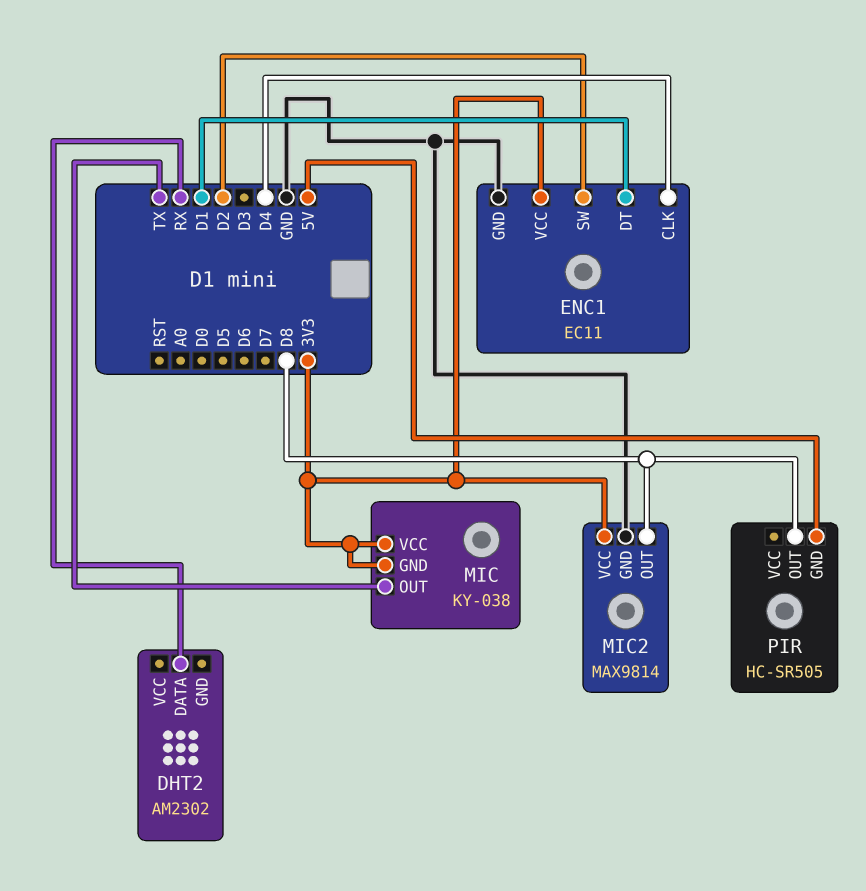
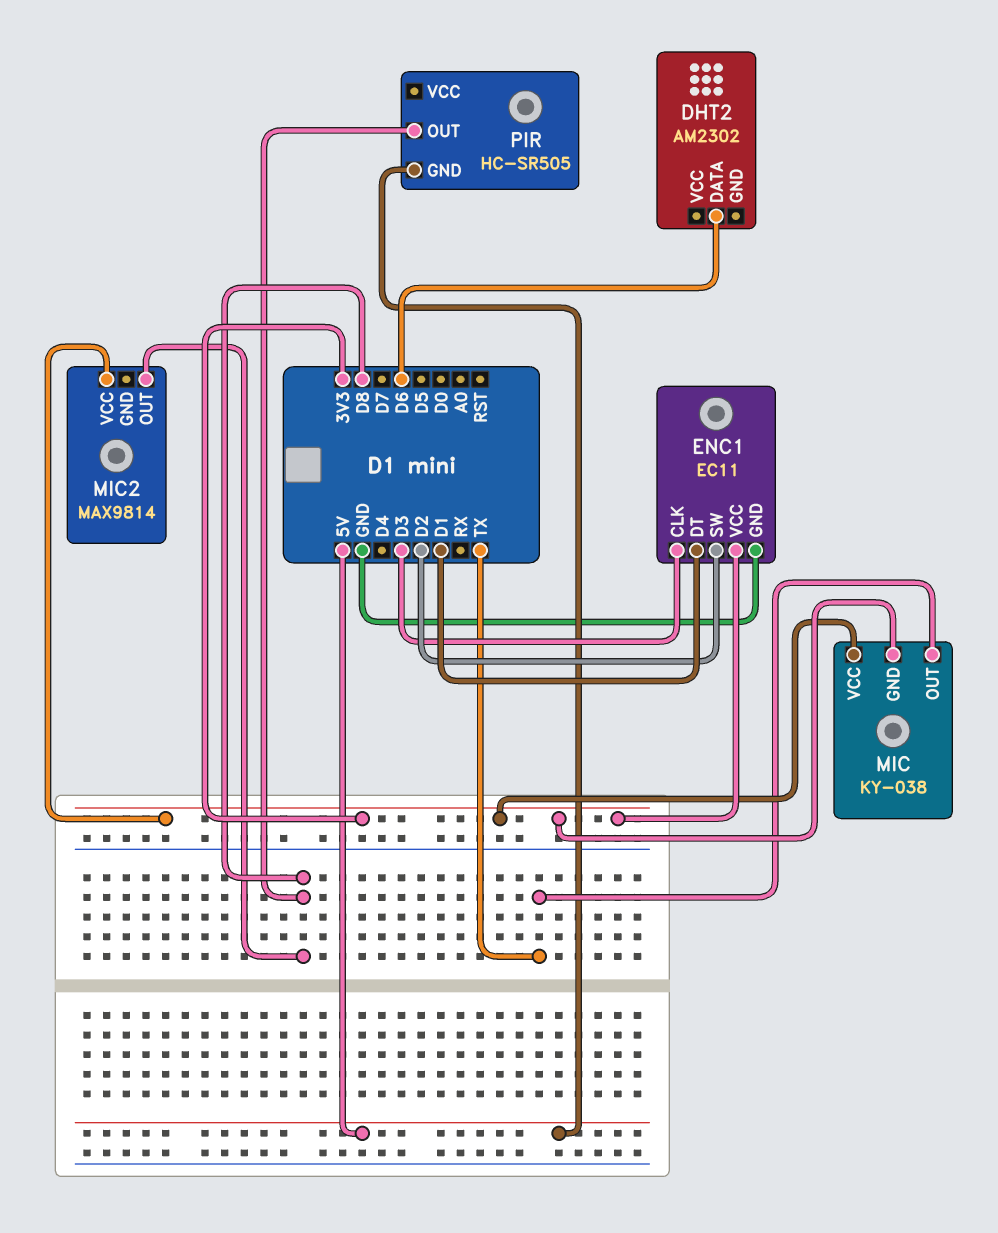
DHT2 pin DATA: RX -> D6
ENC1 pin CLK: D4 -> D3
MIC2 pin GND: GND -> none

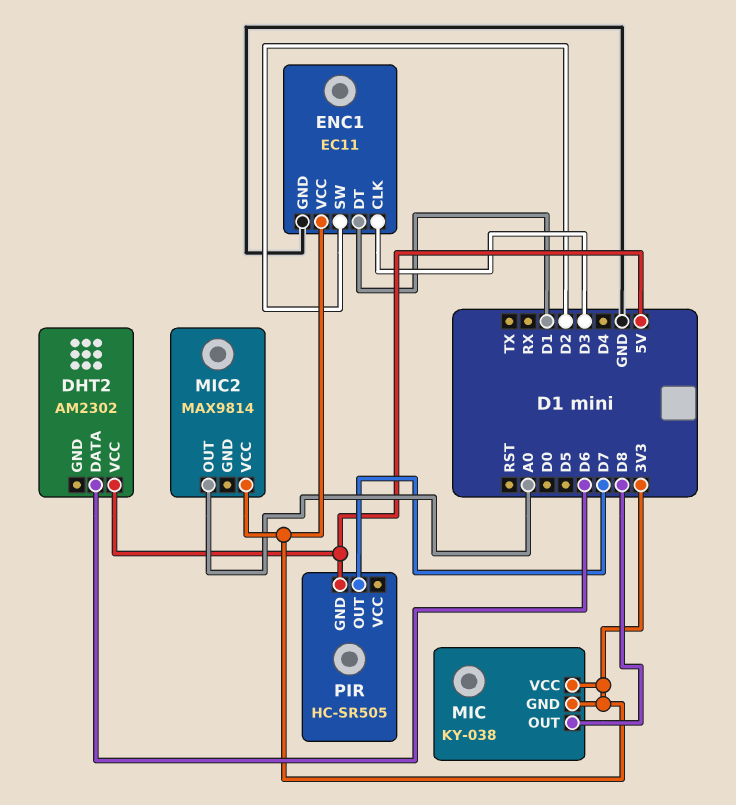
DHT2 pin VCC: none -> 5V
MIC pin OUT: TX -> D8
MIC2 pin OUT: D8 -> A0
PIR pin OUT: D8 -> D7

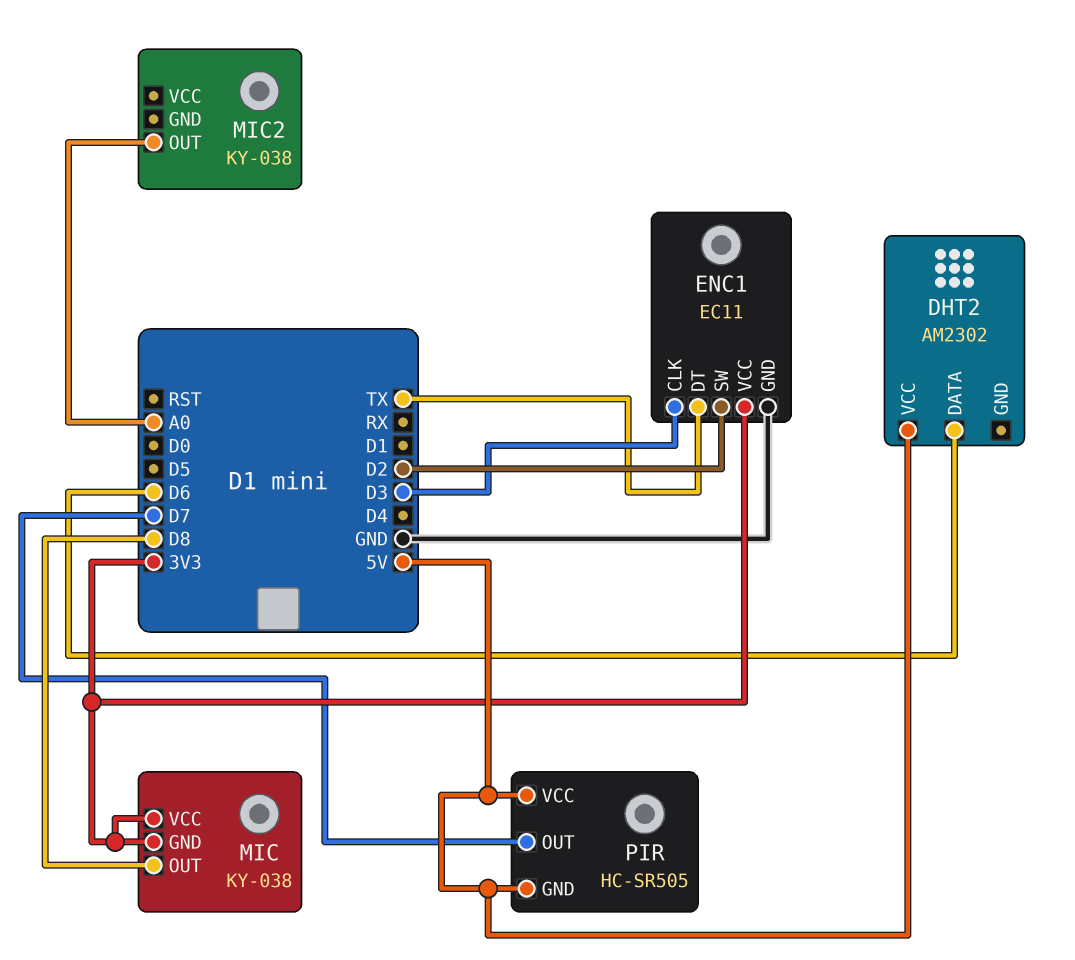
ENC1 pin DT: D1 -> TX
MIC2: MAX9814 -> KY-038
MIC2 pin VCC: 3V3 -> none
PIR pin VCC: none -> 5V

